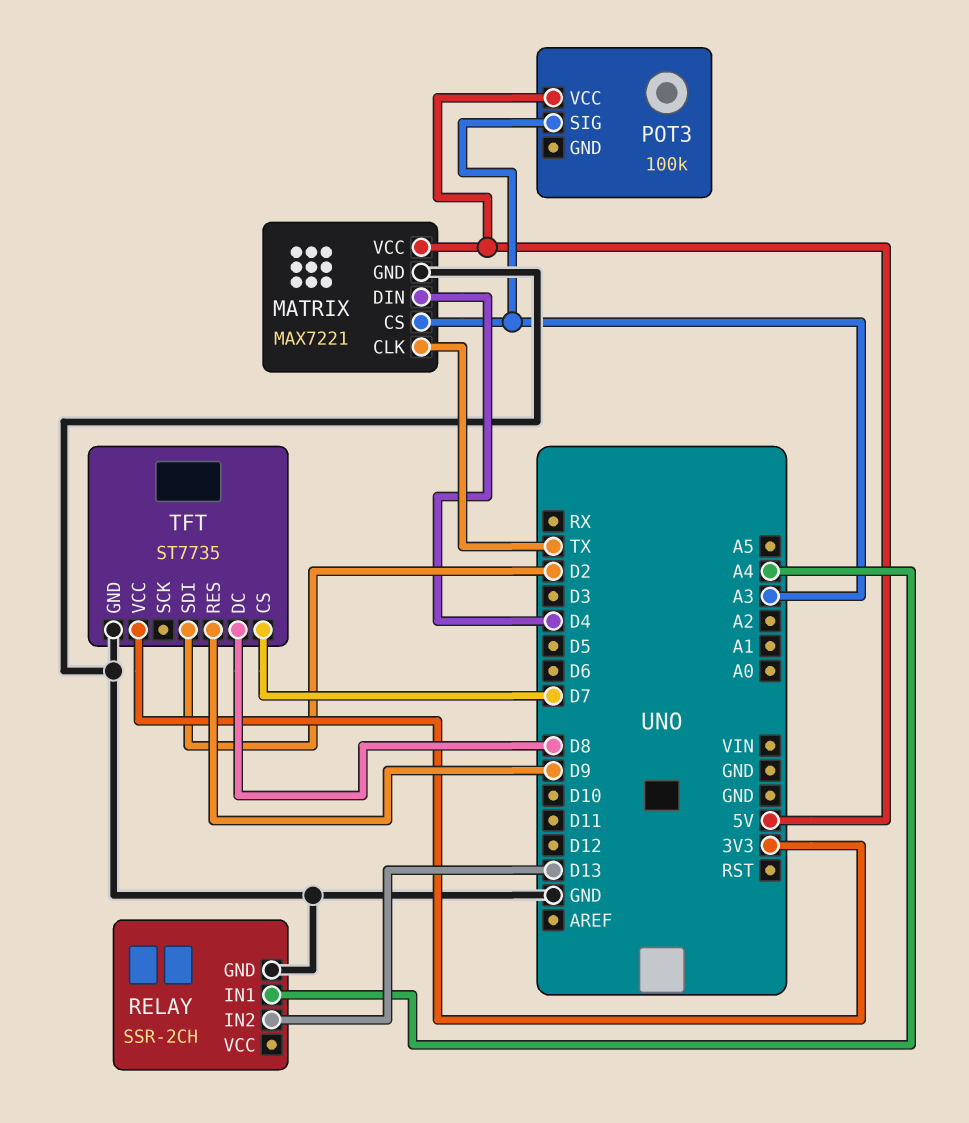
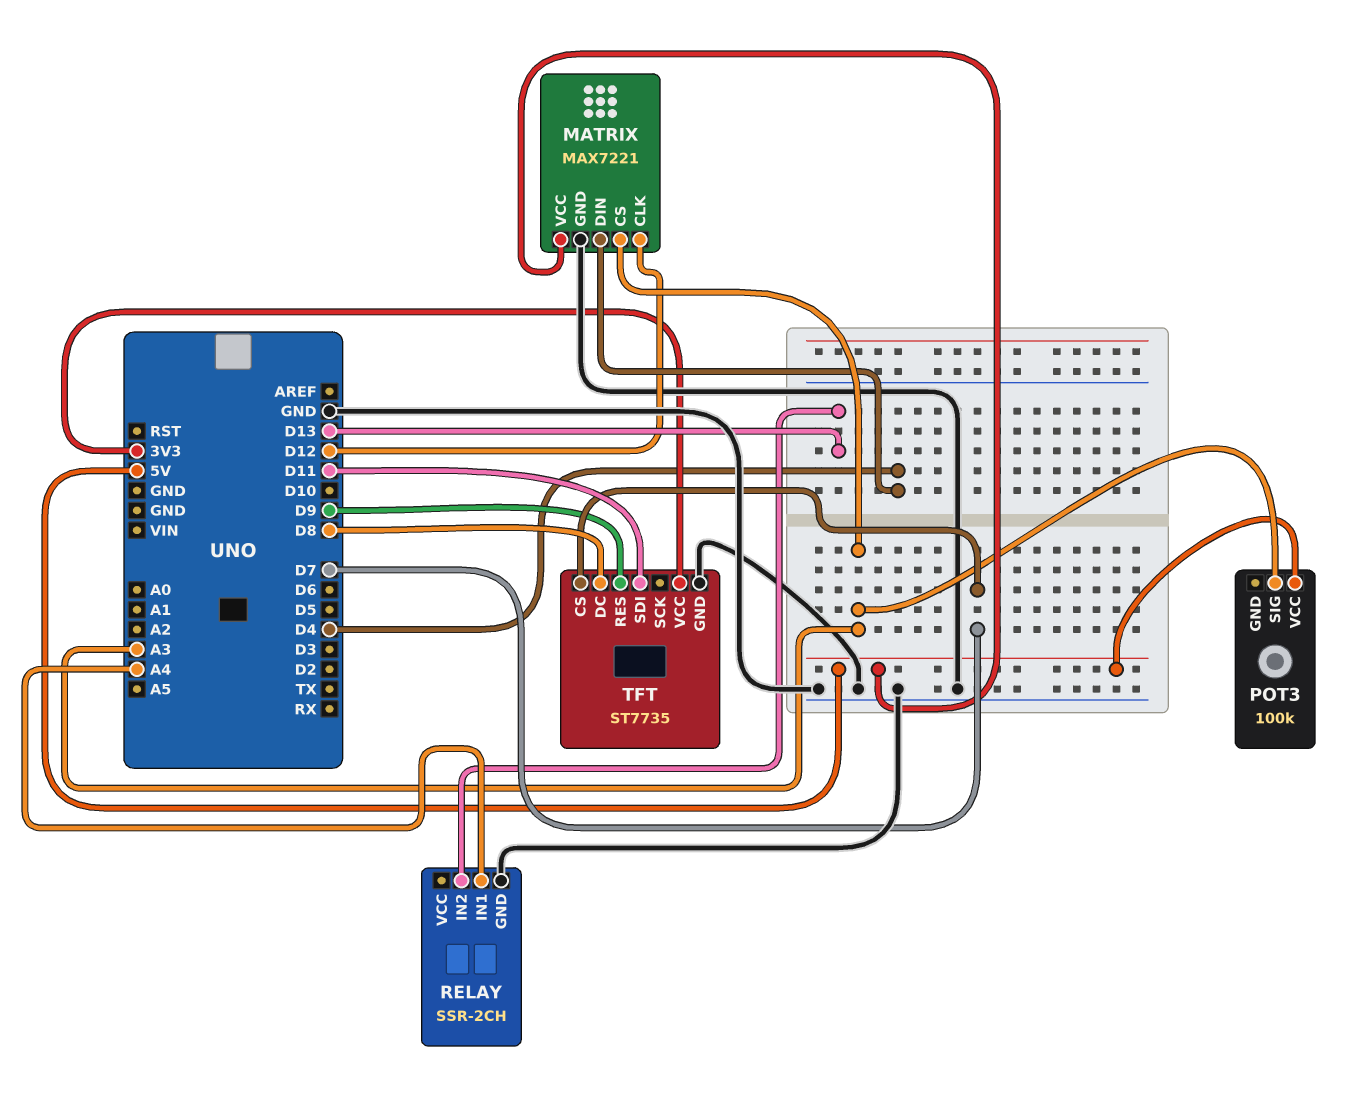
MATRIX pin CLK: TX -> D12
TFT pin SDI: D2 -> D11

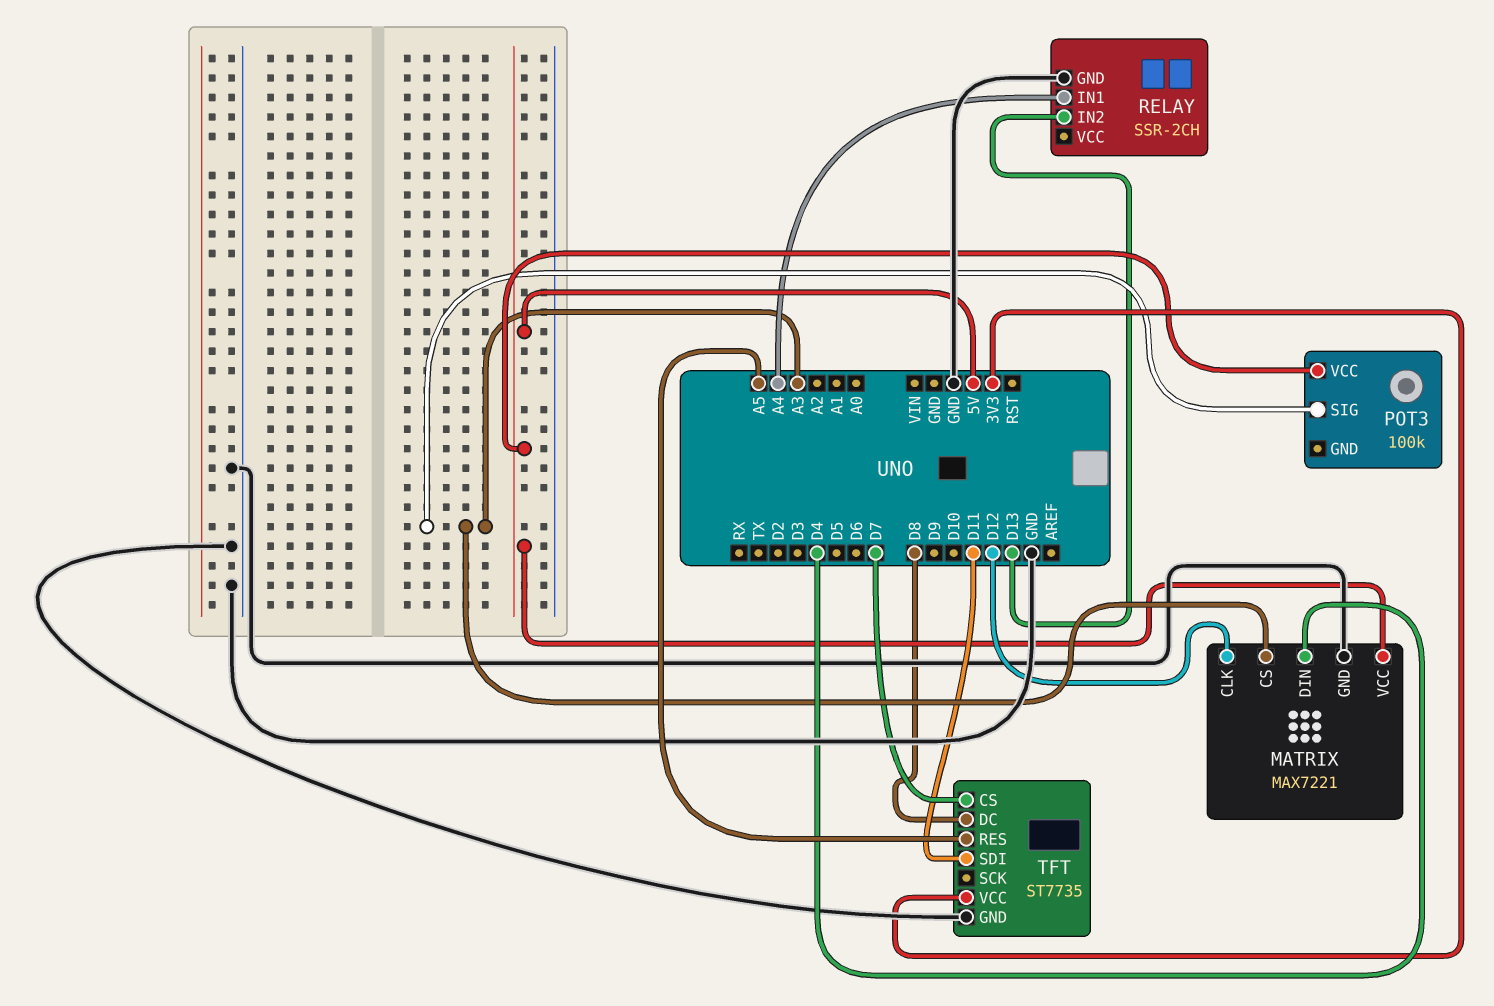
TFT pin RES: D9 -> A5

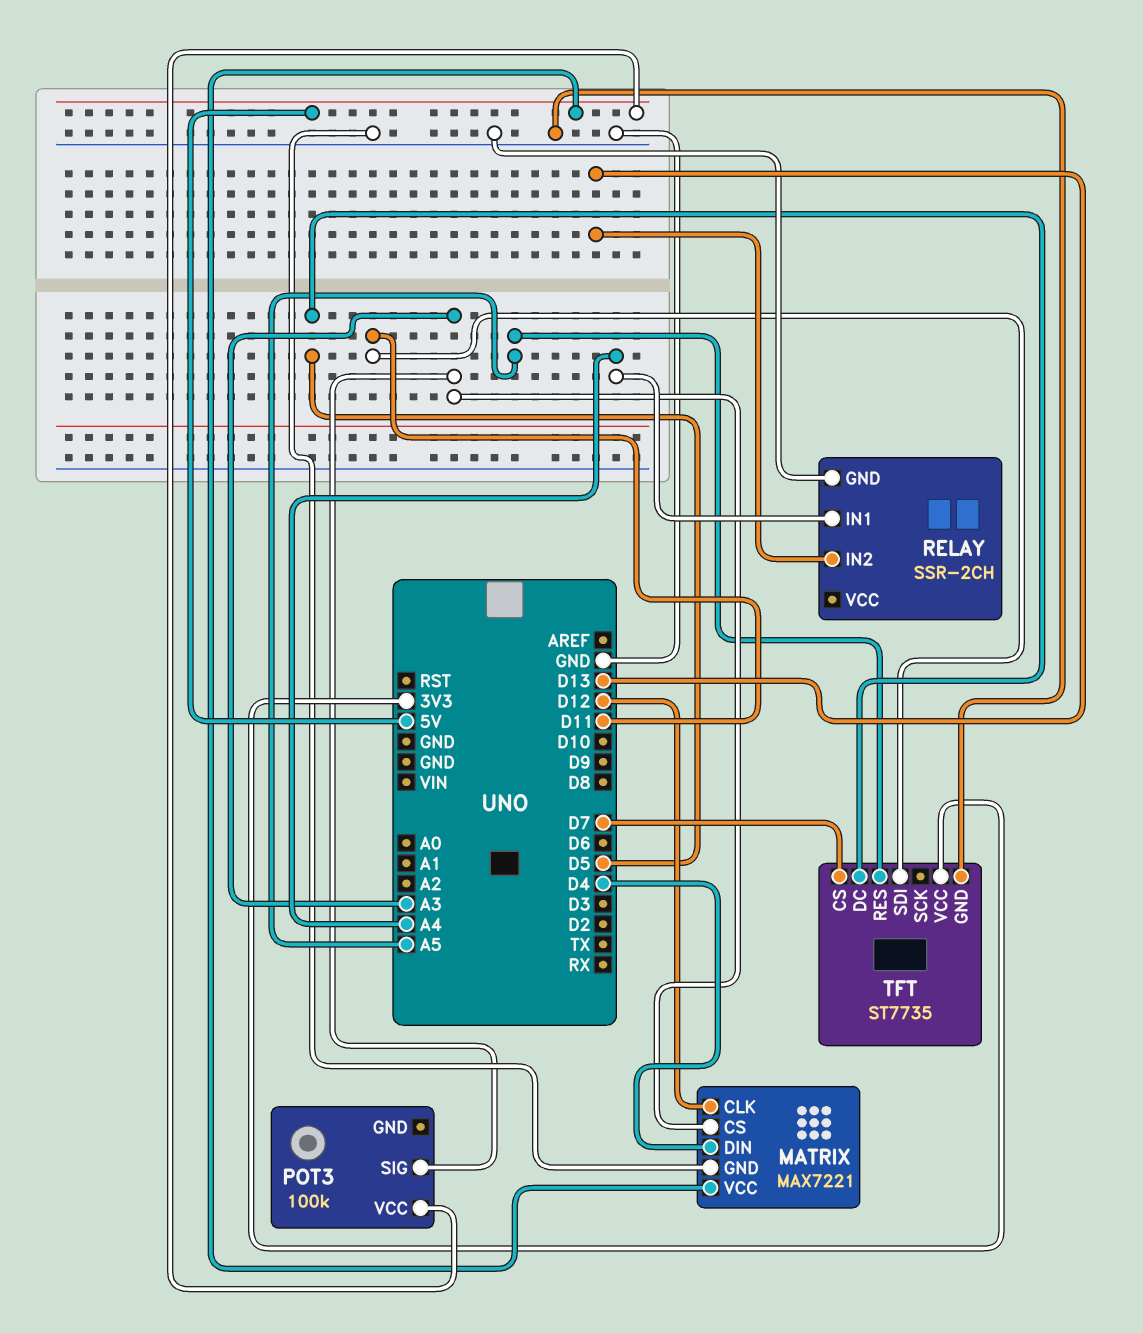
TFT pin DC: D8 -> D5

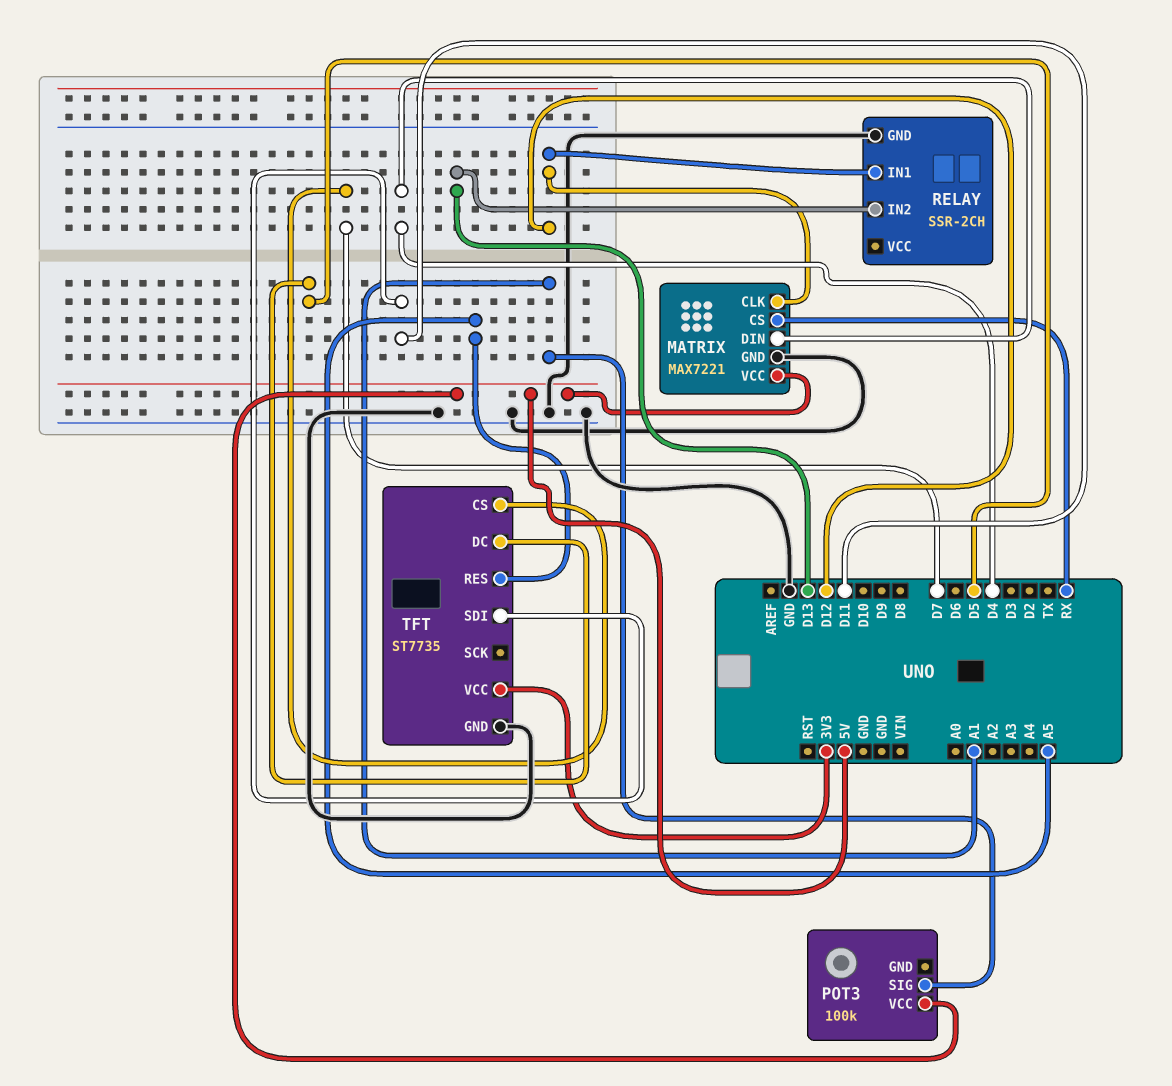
MATRIX pin CS: A3 -> RX
POT3 pin SIG: A3 -> A1
RELAY pin IN1: A4 -> D12

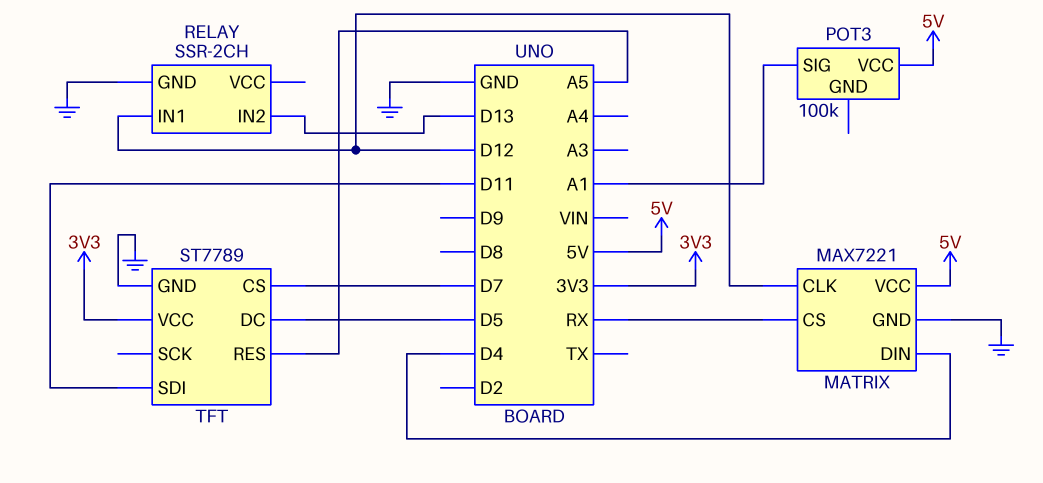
TFT: ST7735 -> ST7789

